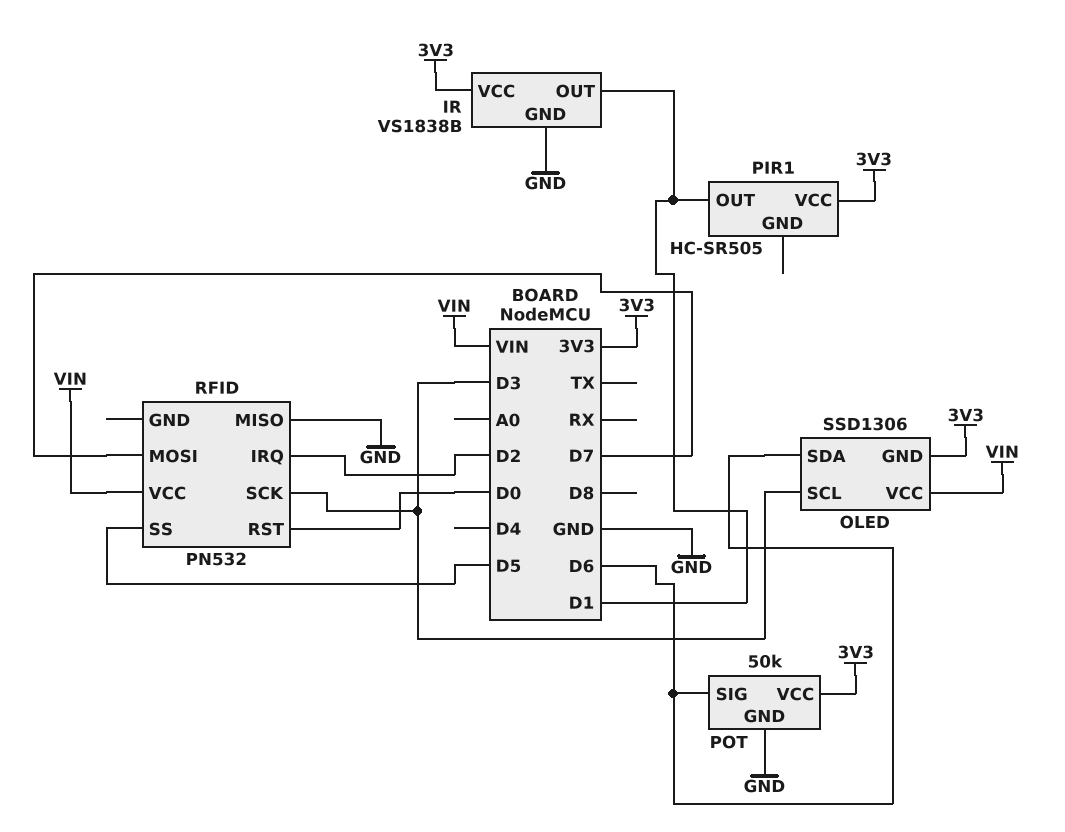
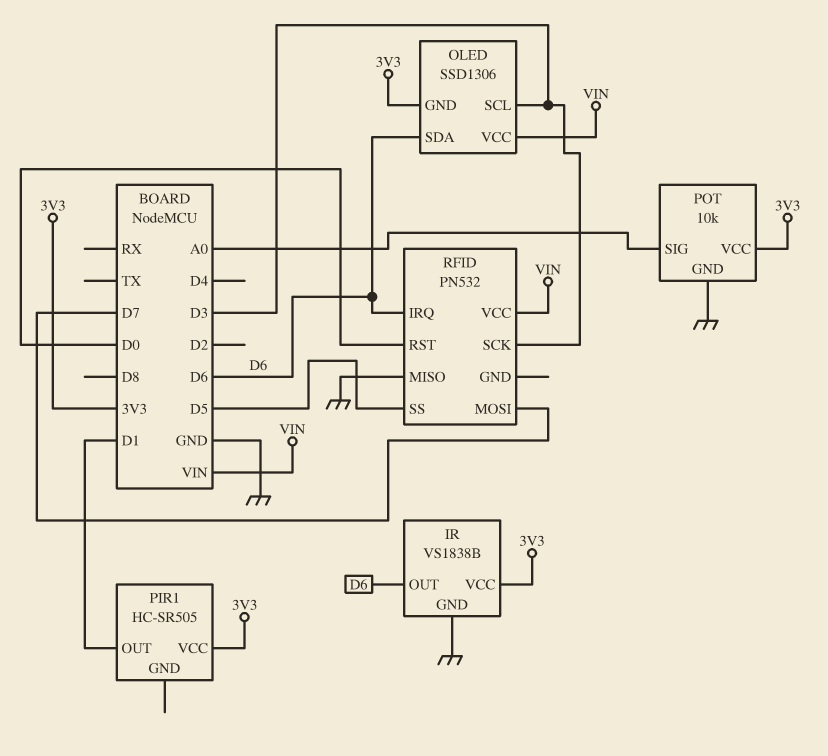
IR pin OUT: D1 -> D6
POT: 50k -> 10k
POT pin SIG: D6 -> A0
RFID pin IRQ: D2 -> D6

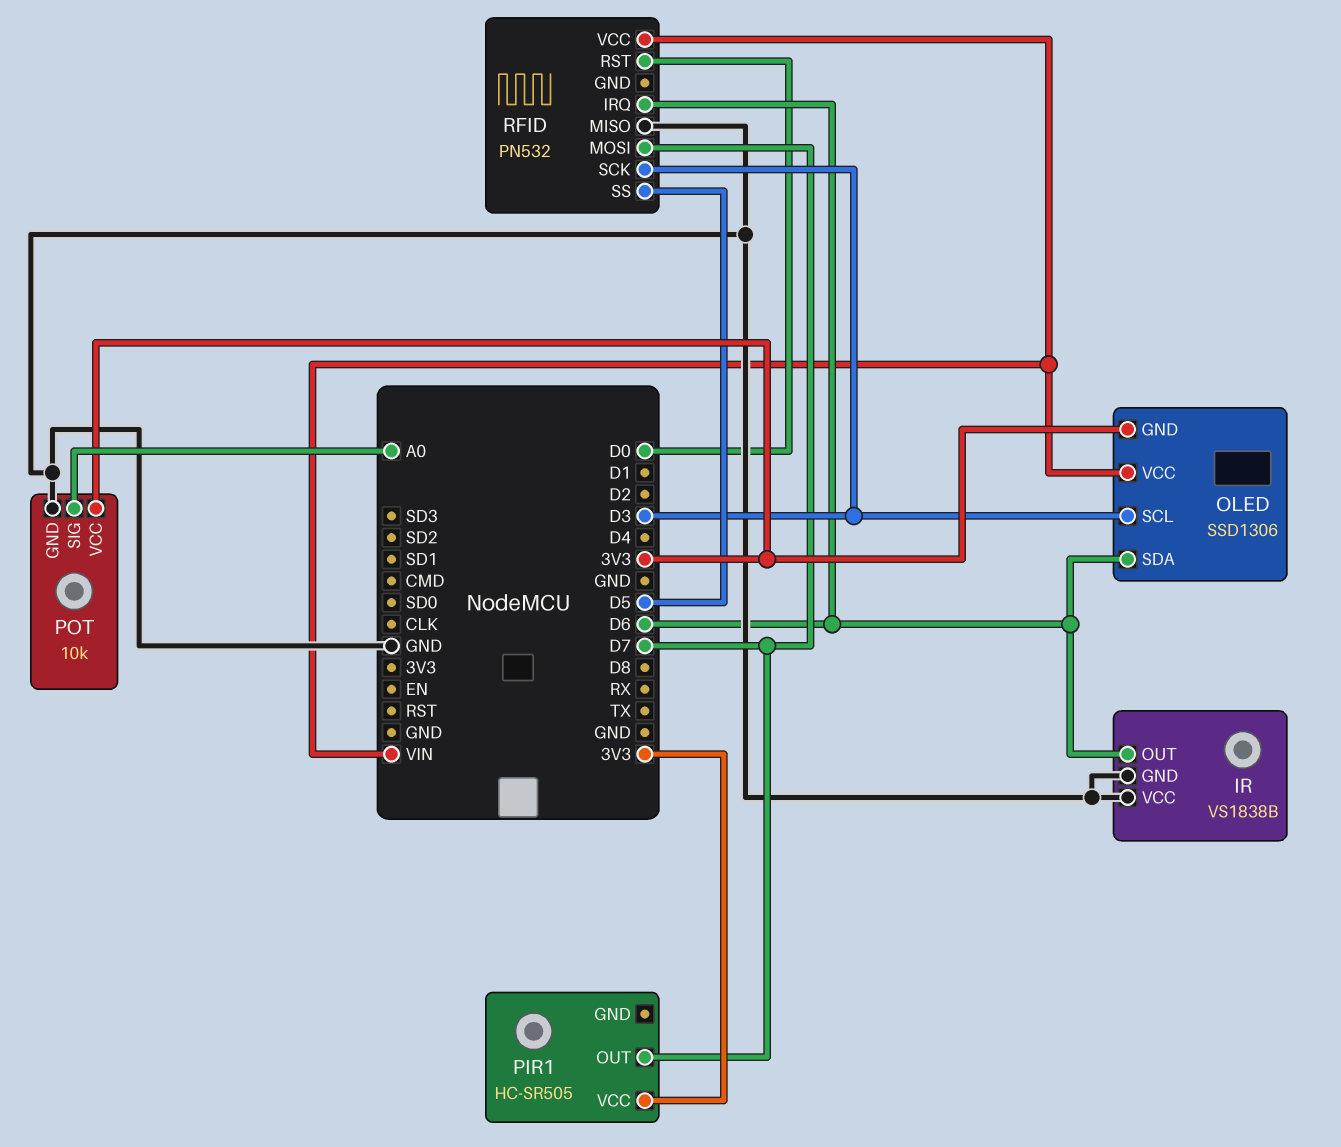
IR pin VCC: 3V3 -> GND
PIR1 pin OUT: D1 -> D7

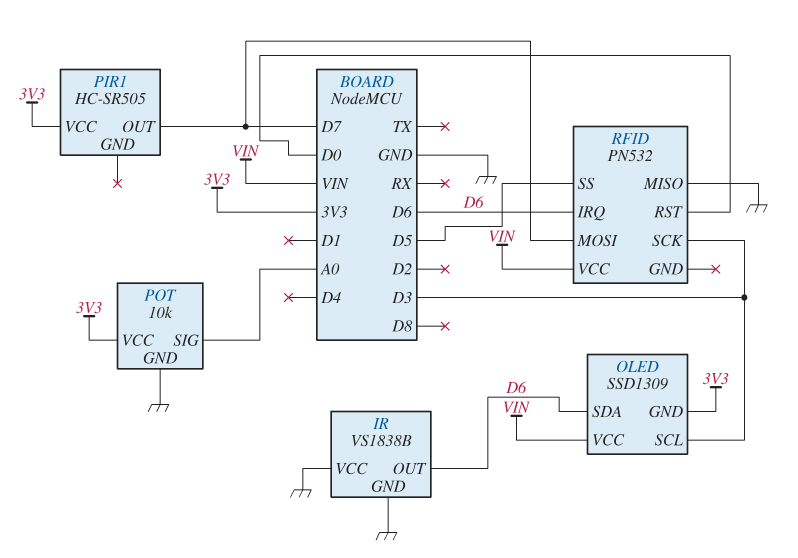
OLED: SSD1306 -> SSD1309

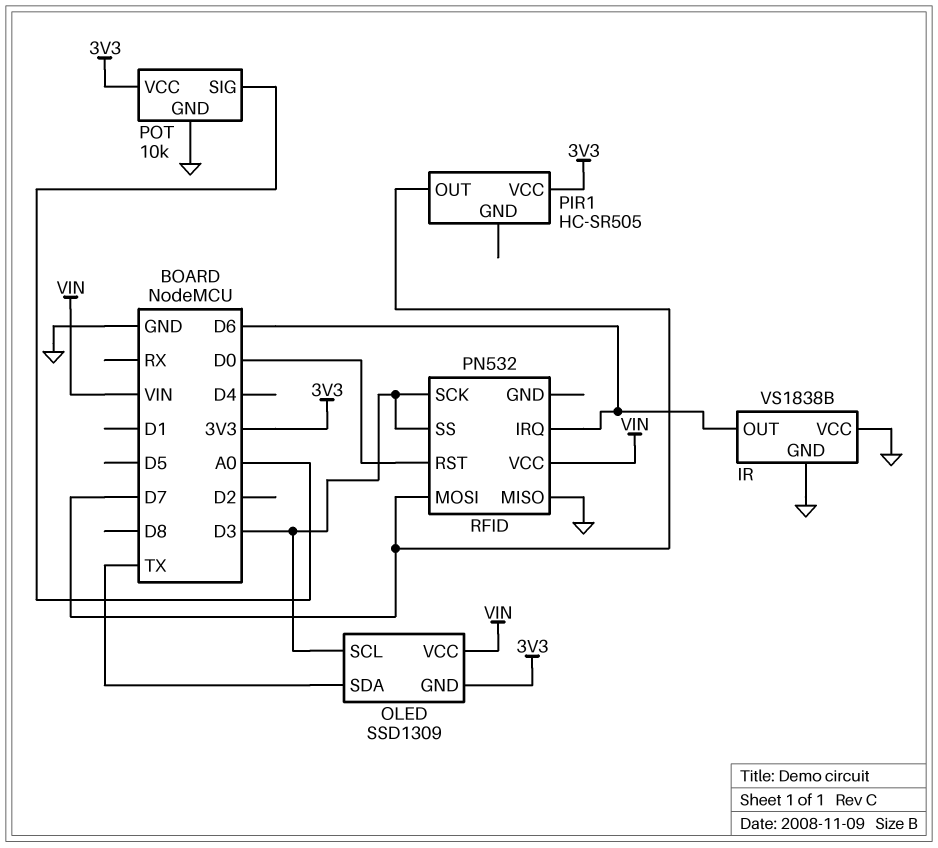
OLED pin SDA: D6 -> TX
RFID pin SS: D5 -> D3

